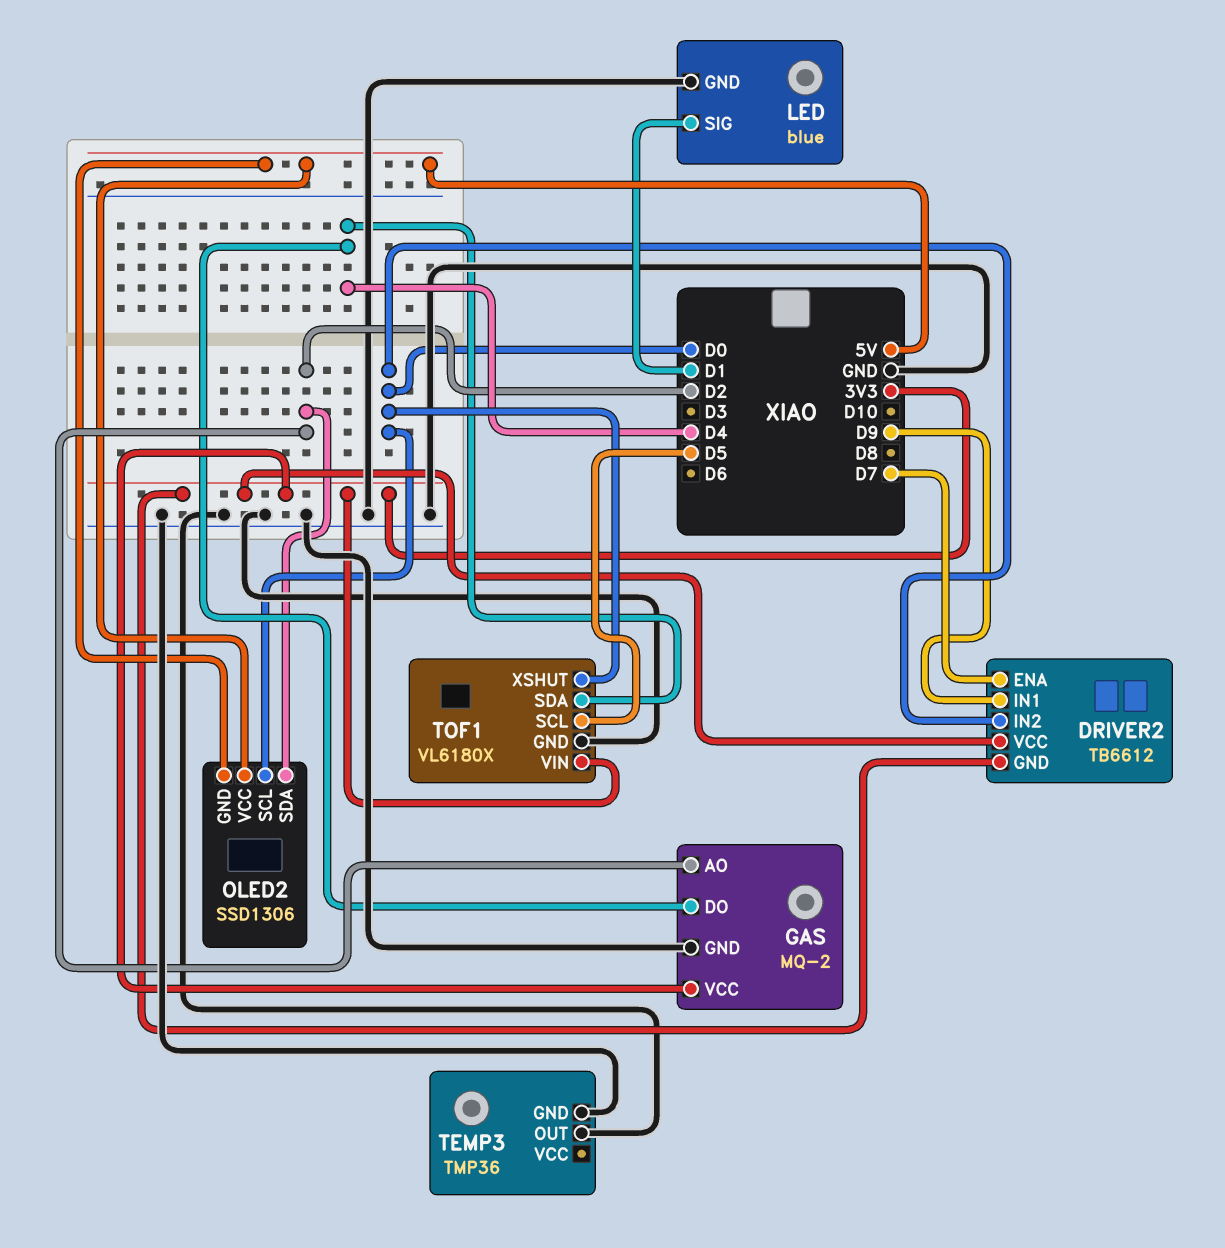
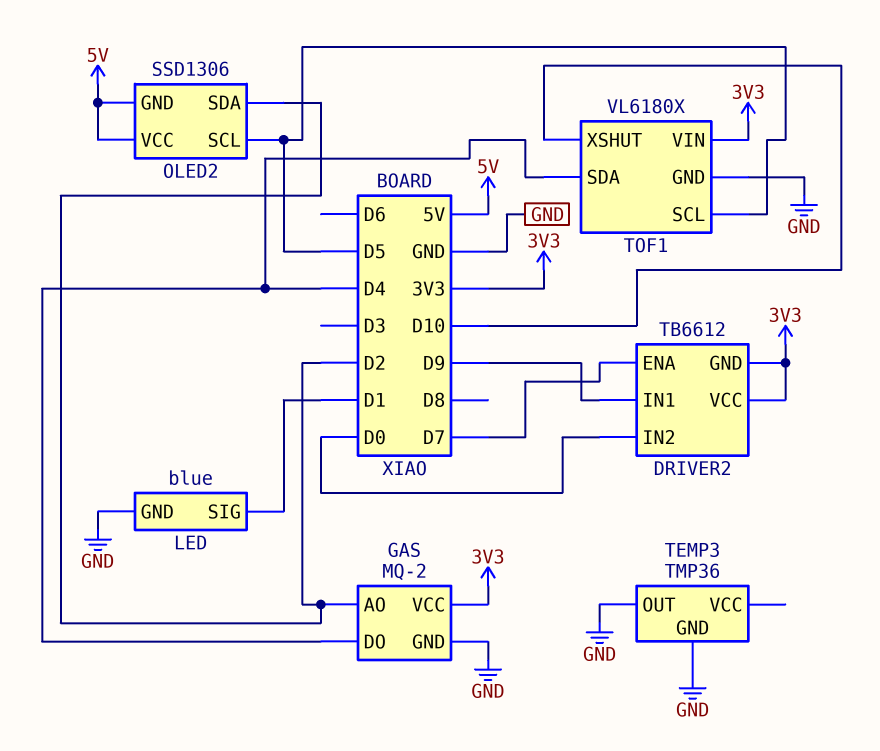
OLED2 pin SCL: D0 -> D5
TOF1 pin XSHUT: D0 -> D10

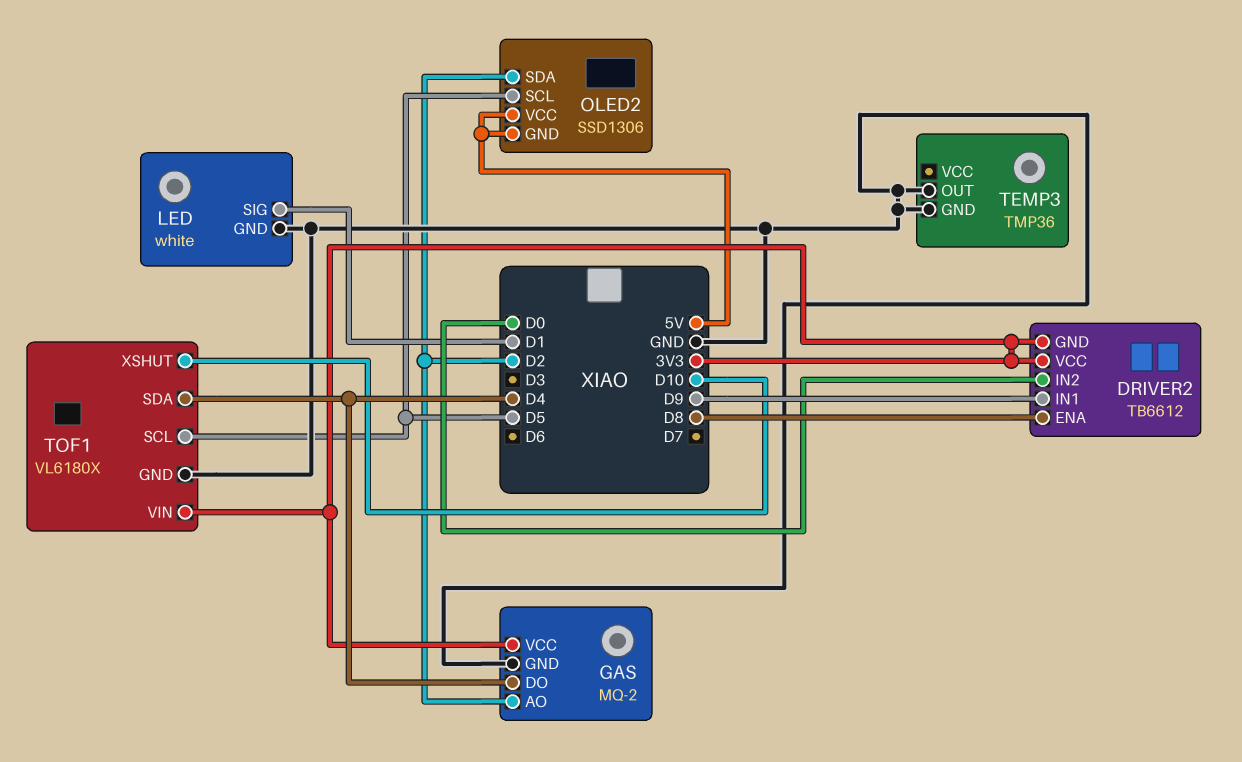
DRIVER2 pin ENA: D7 -> D8
LED: blue -> white

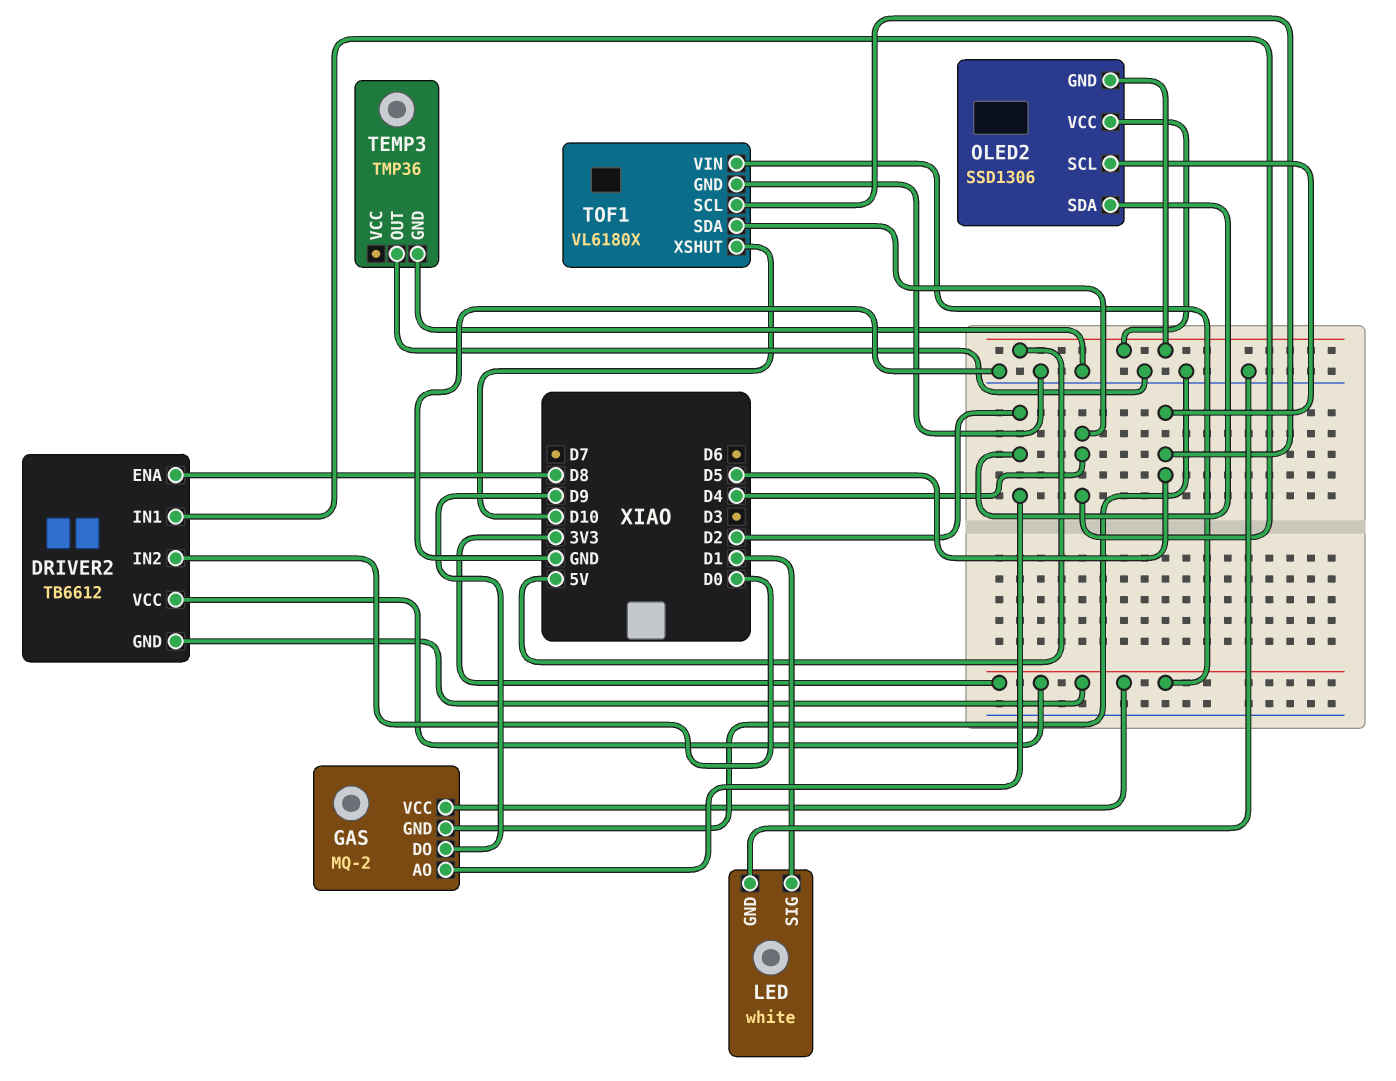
DRIVER2 pin IN1: D9 -> D4
GAS pin DO: D4 -> D9

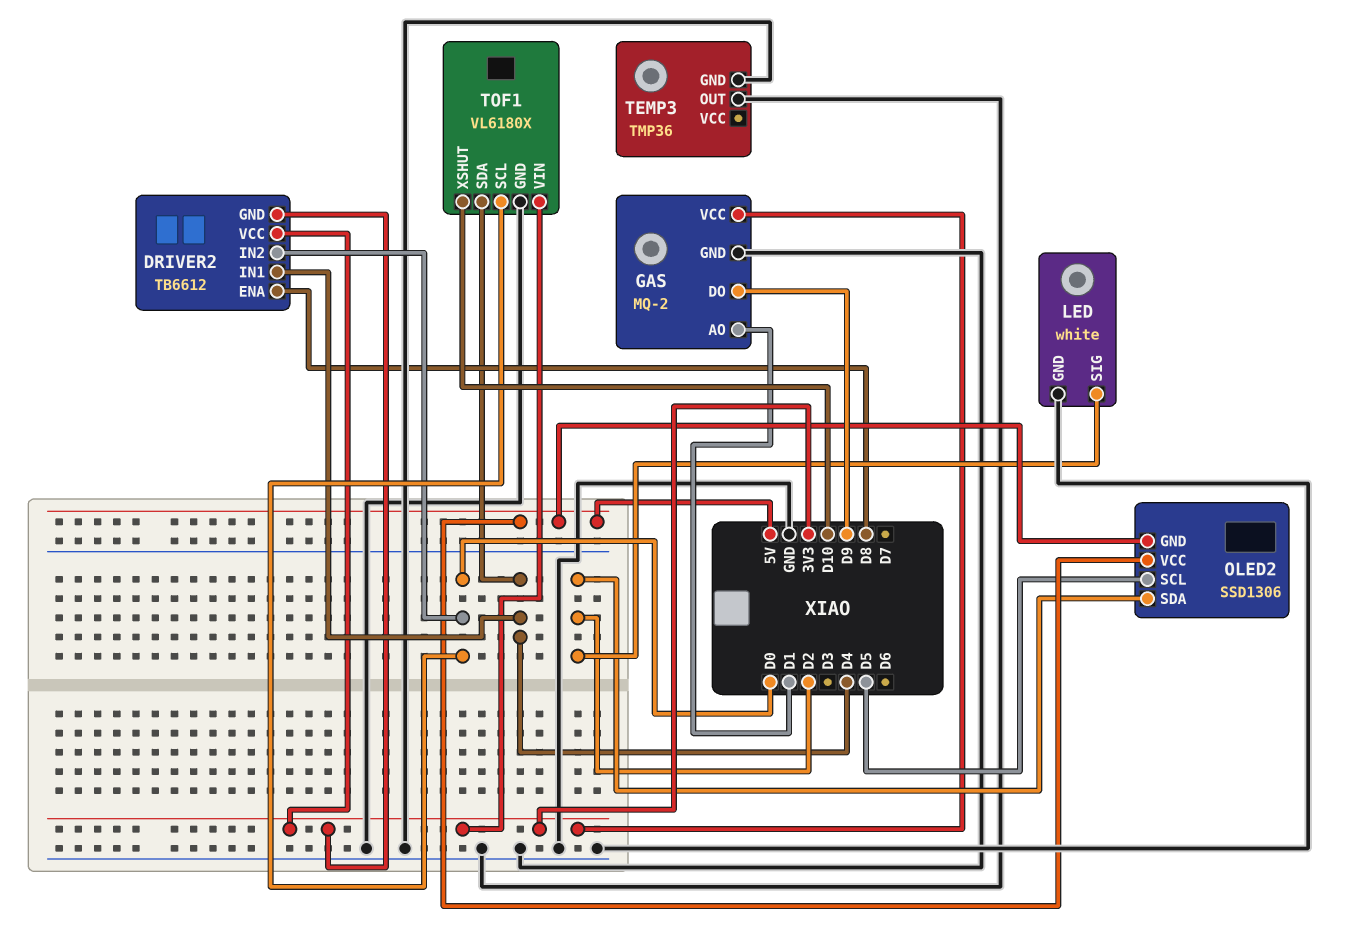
GAS pin AO: D2 -> D1
LED pin SIG: D1 -> D2
TOF1 pin SCL: D5 -> D0

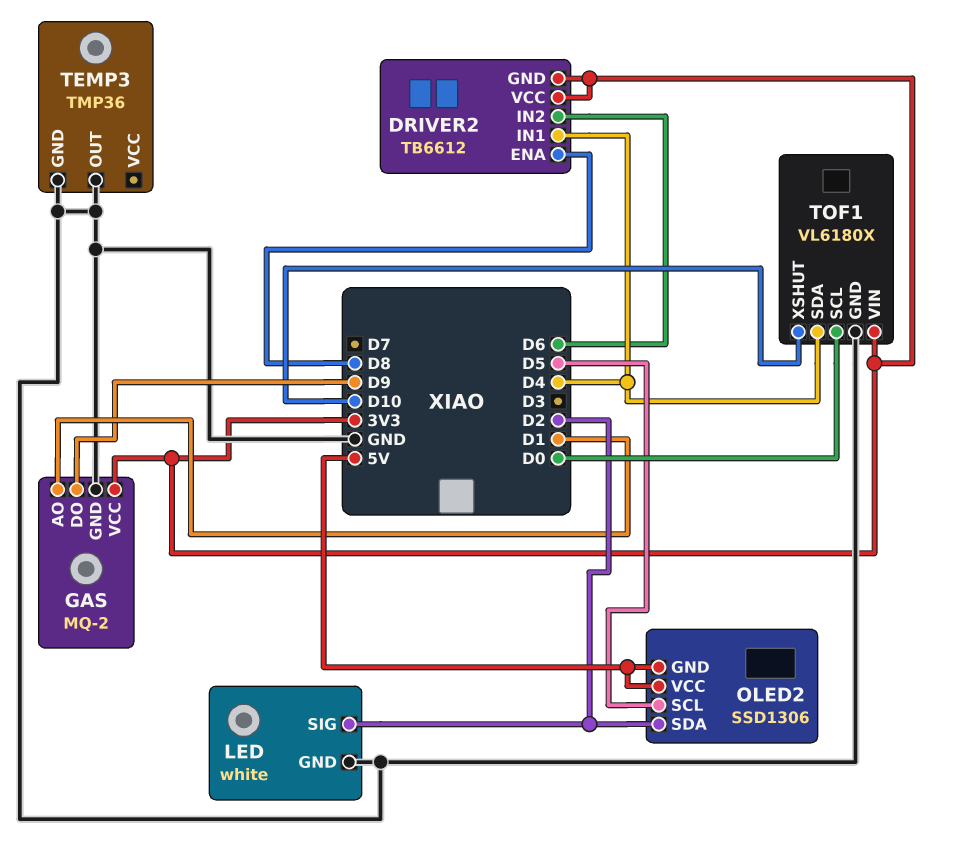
DRIVER2 pin IN2: D0 -> D6

